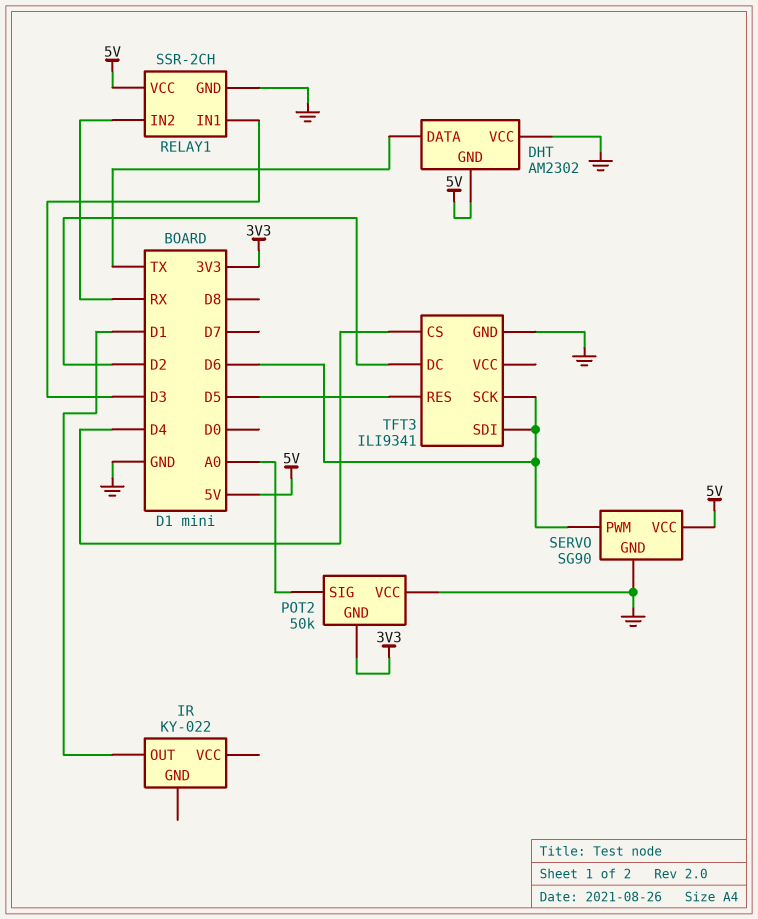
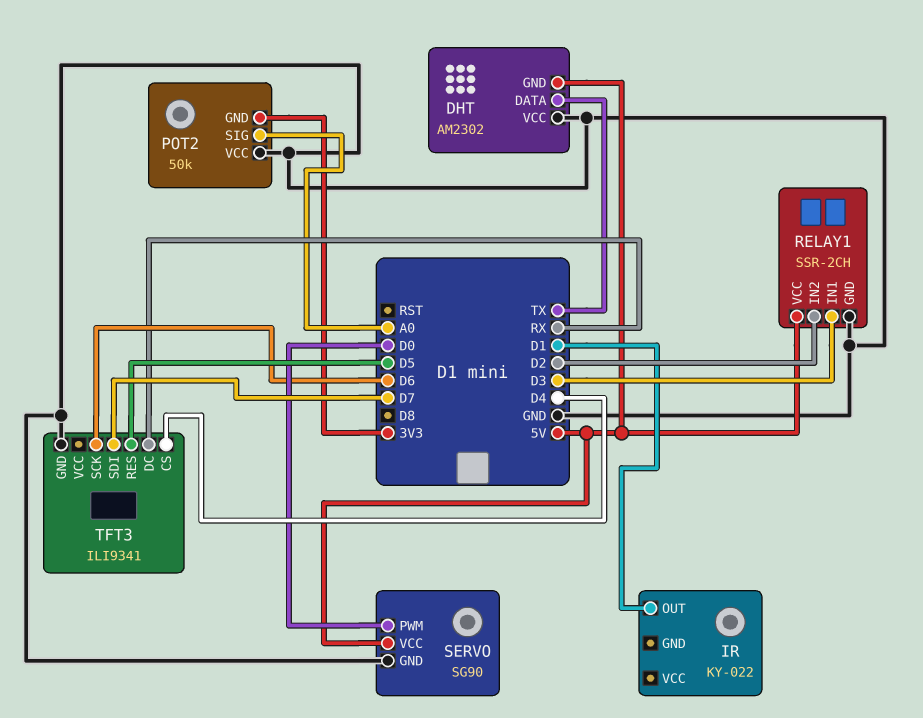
RELAY1 pin IN2: RX -> D2
SERVO pin PWM: D6 -> D0
TFT3 pin DC: D2 -> RX
TFT3 pin SDI: D6 -> D7

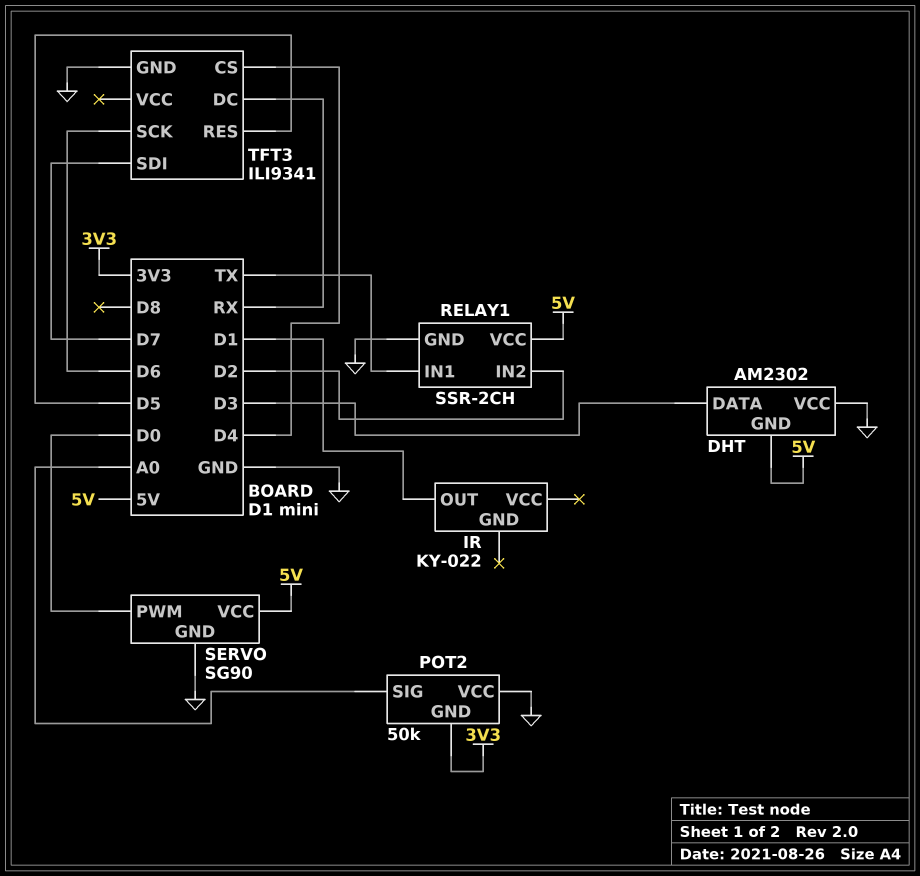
DHT pin DATA: TX -> D3
RELAY1 pin IN1: D3 -> TX

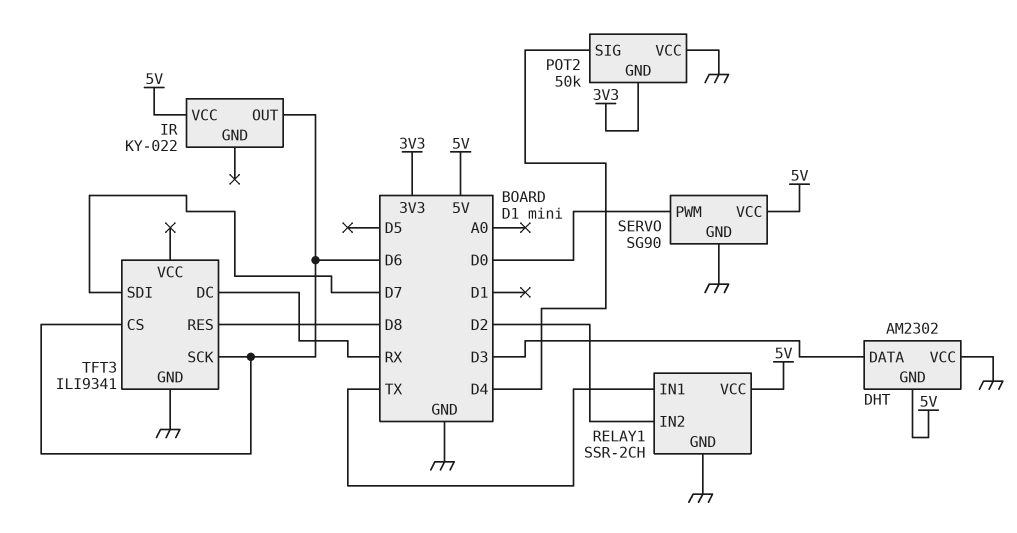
IR pin OUT: D1 -> D6
IR pin VCC: none -> 5V
POT2 pin SIG: A0 -> D4
TFT3 pin CS: D4 -> D6
TFT3 pin RES: D5 -> D8

